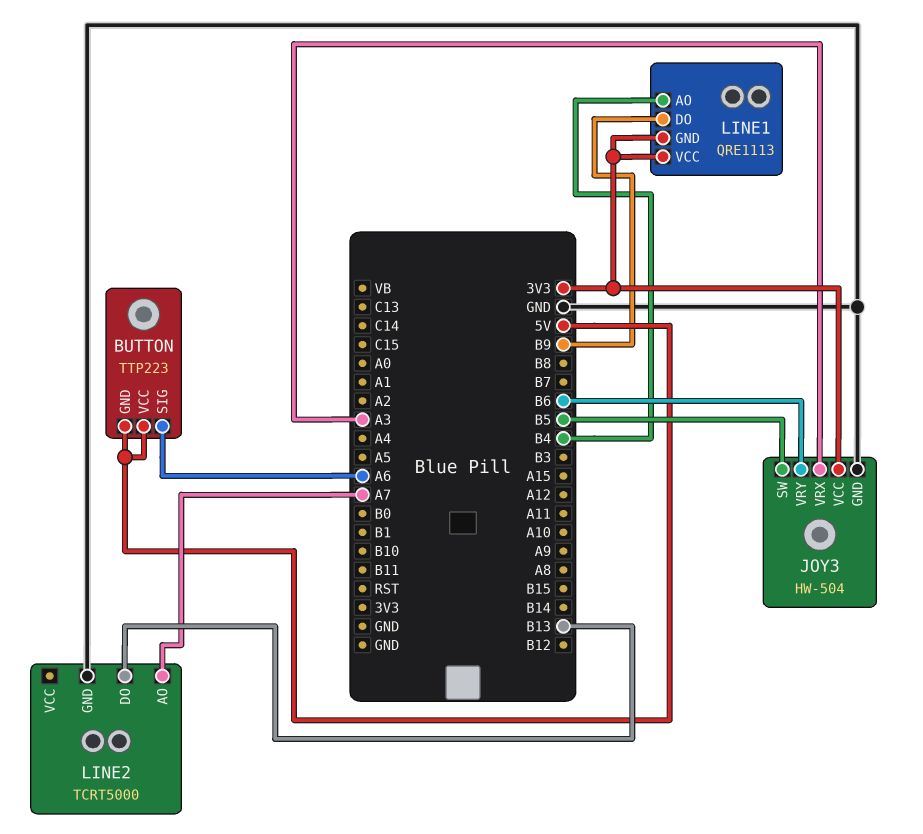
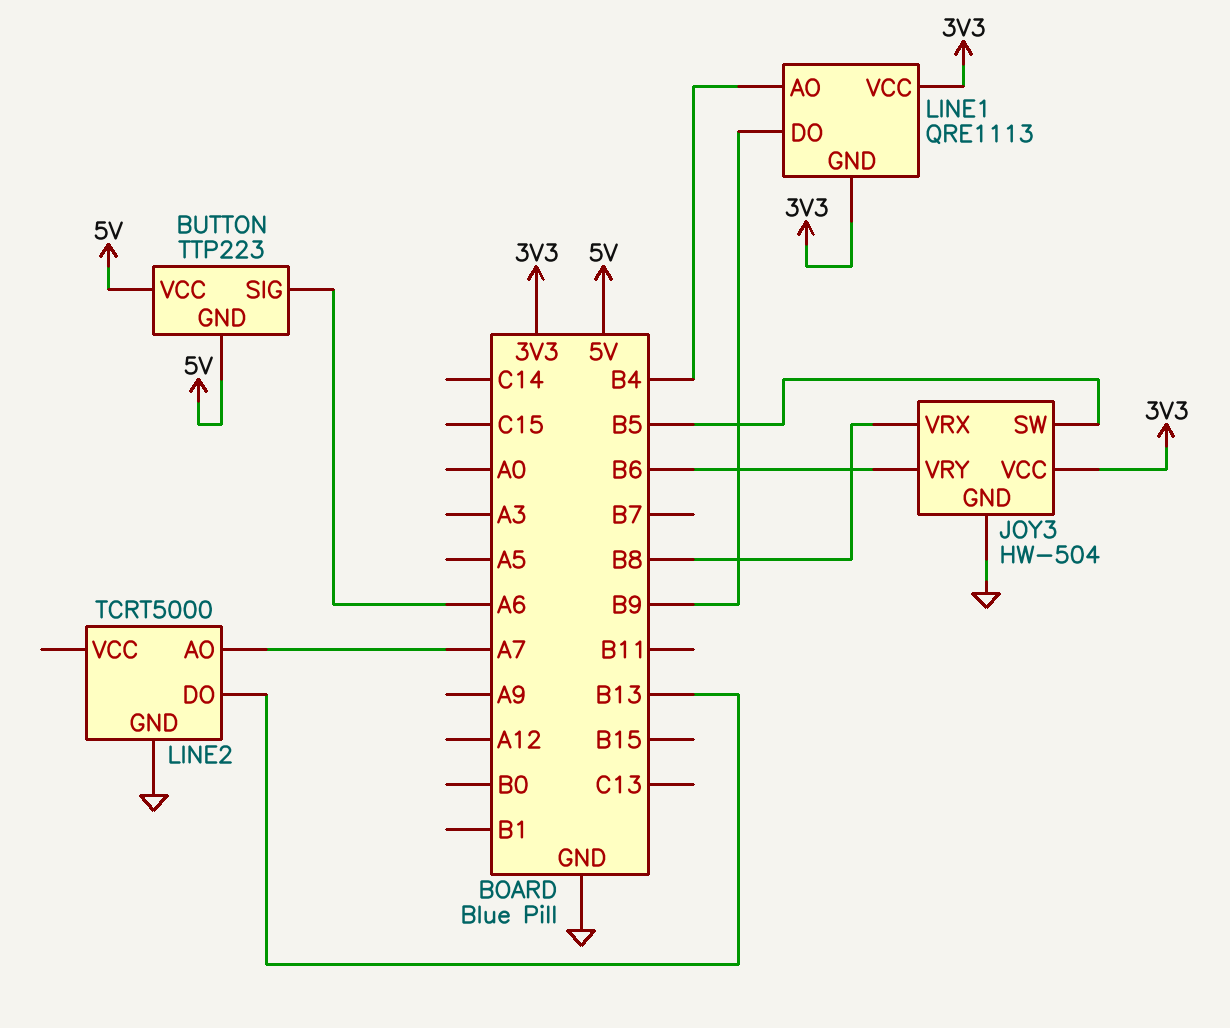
JOY3 pin VRX: A3 -> B8

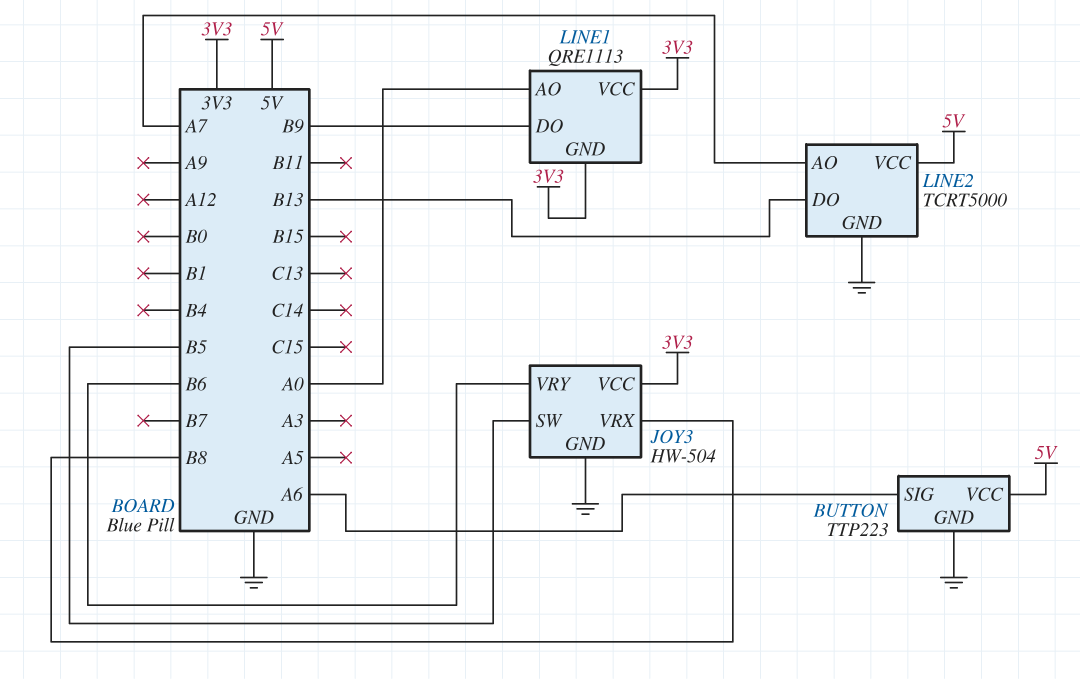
BUTTON pin GND: 5V -> GND
LINE1 pin AO: B4 -> A0
LINE2 pin VCC: none -> 5V

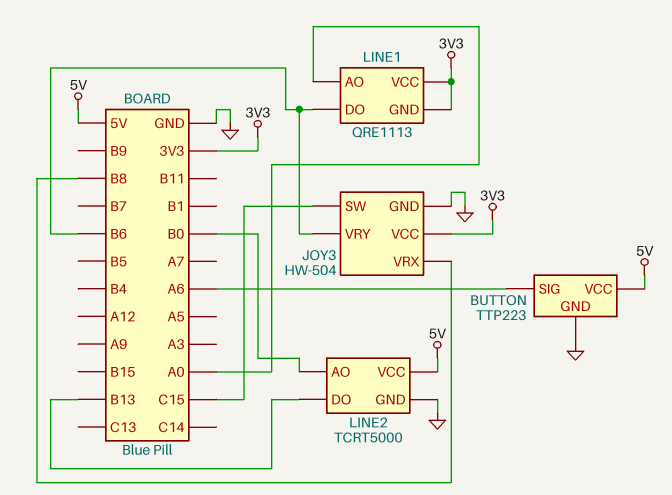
JOY3 pin SW: B5 -> C15
LINE1 pin DO: B9 -> B6
LINE2 pin AO: A7 -> B0

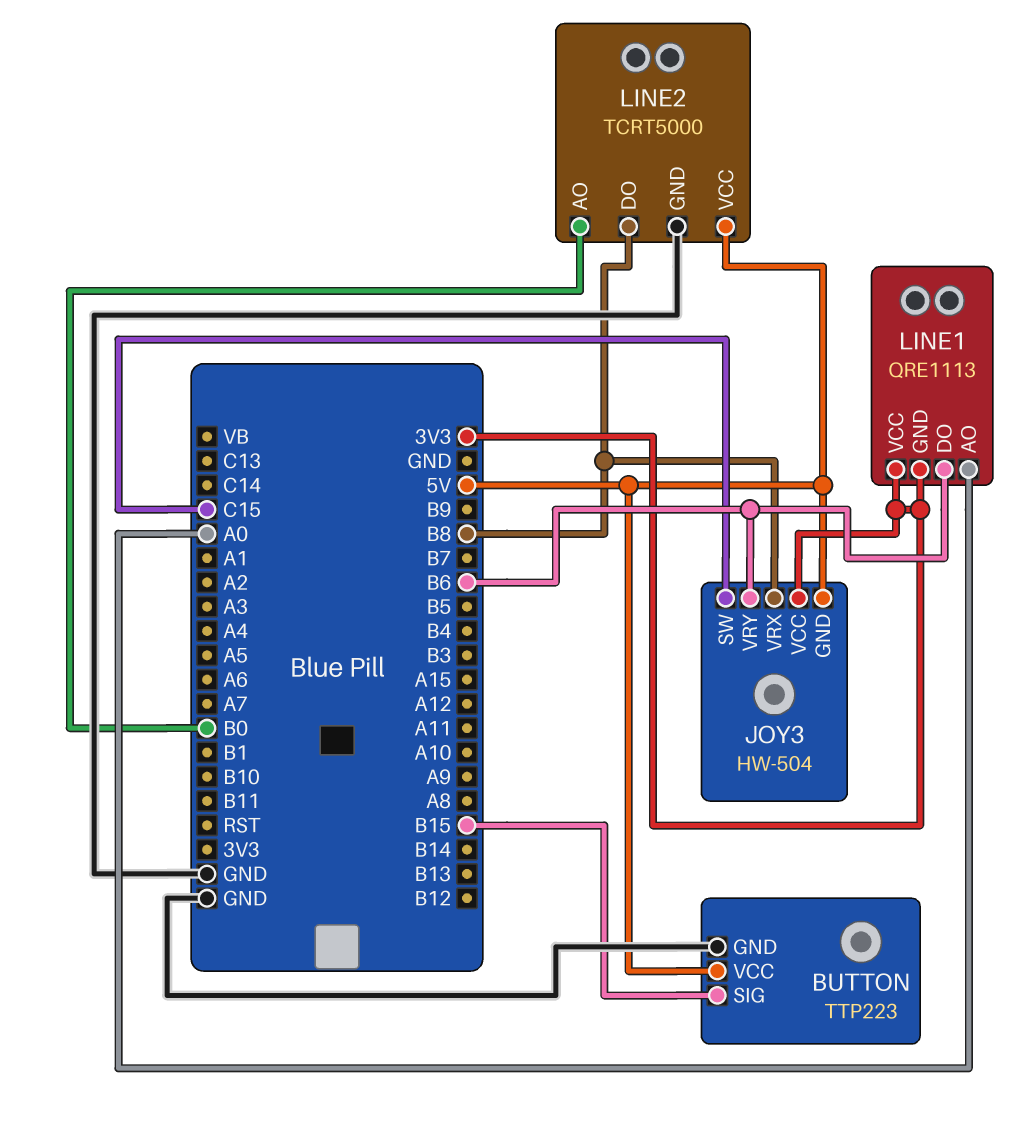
BUTTON pin SIG: A6 -> B15
JOY3 pin GND: GND -> 5V
LINE2 pin DO: B13 -> B8

